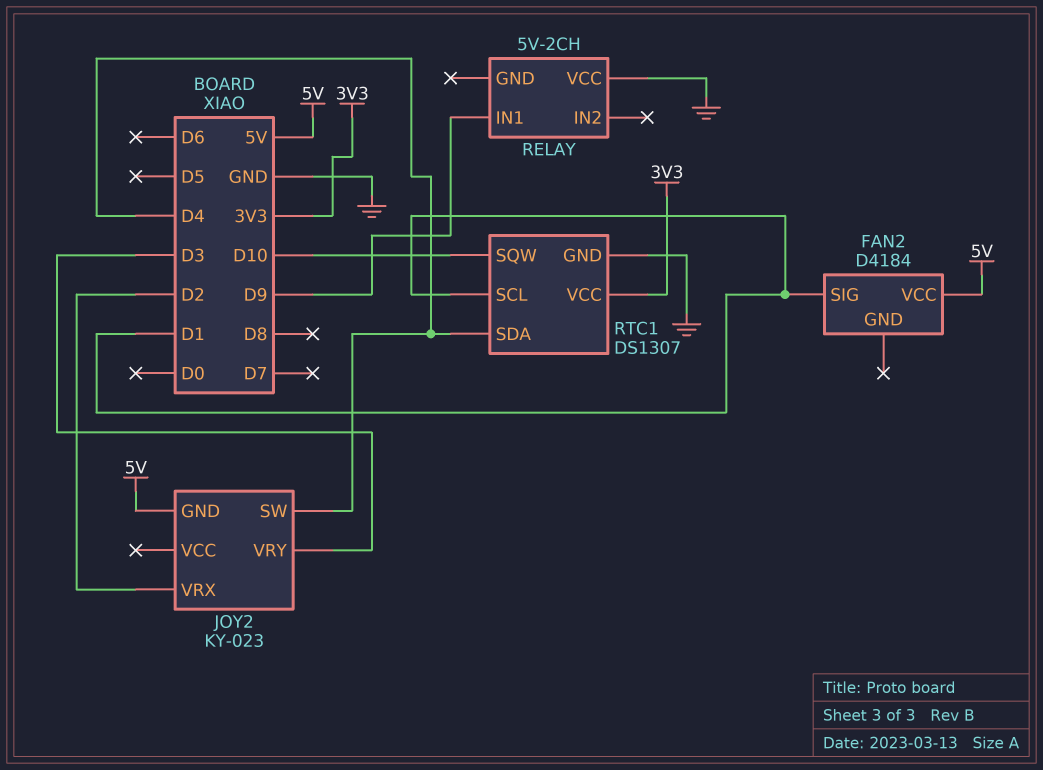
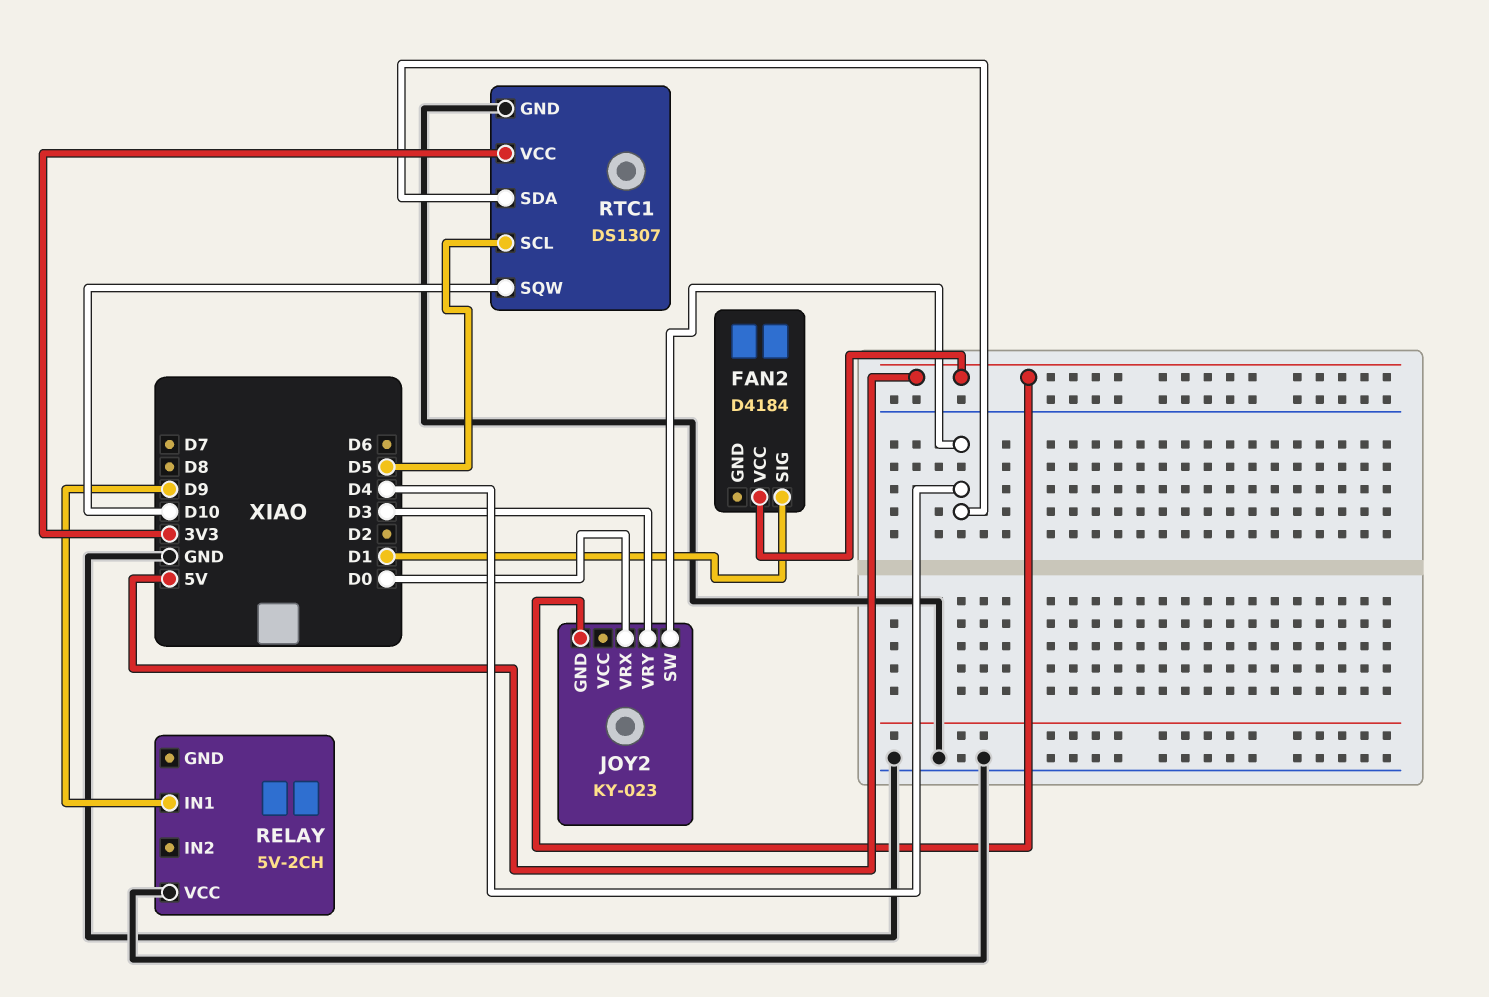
JOY2 pin VRX: D2 -> D0
RTC1 pin SCL: D1 -> D5

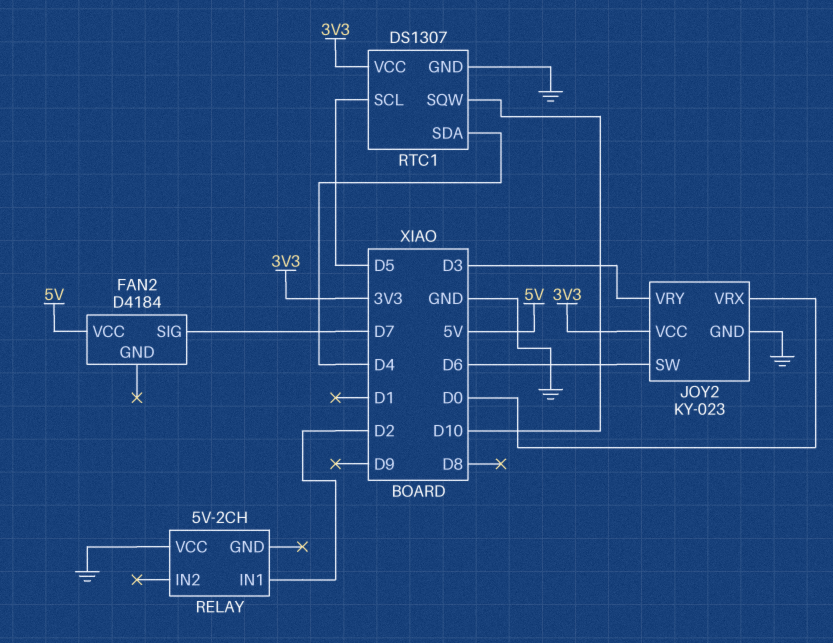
FAN2 pin SIG: D1 -> D7
JOY2 pin GND: 5V -> GND
JOY2 pin SW: D4 -> D6
JOY2 pin VCC: none -> 3V3
RELAY pin IN1: D9 -> D2

